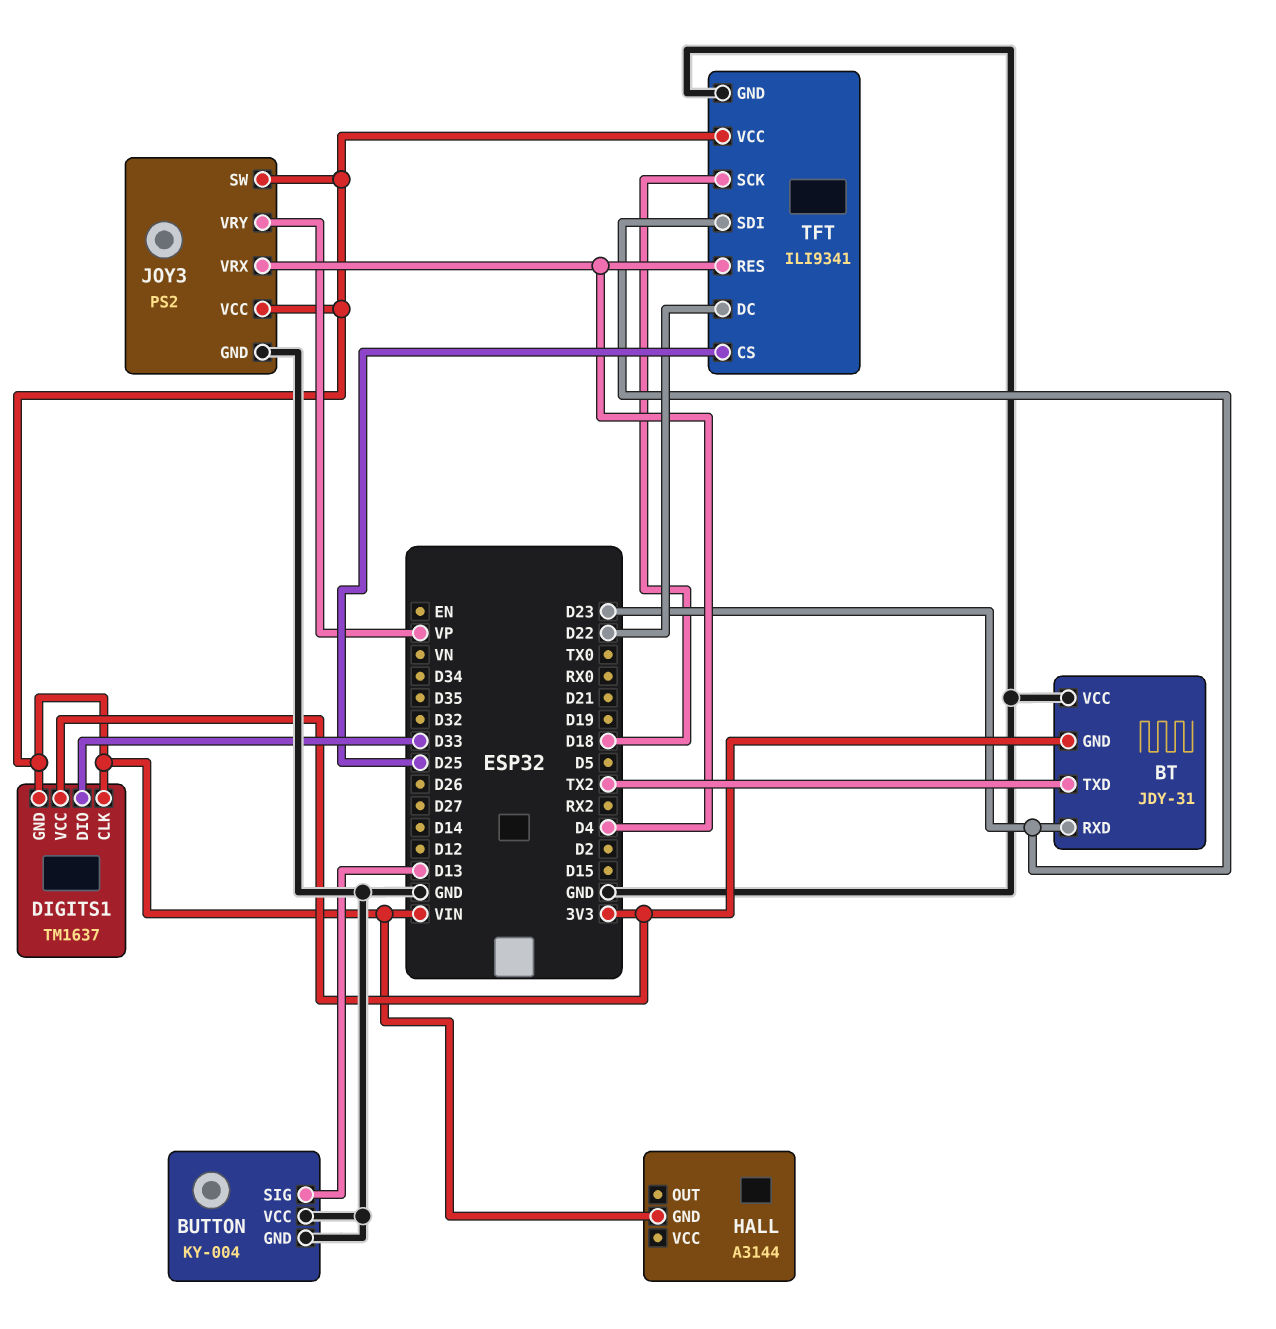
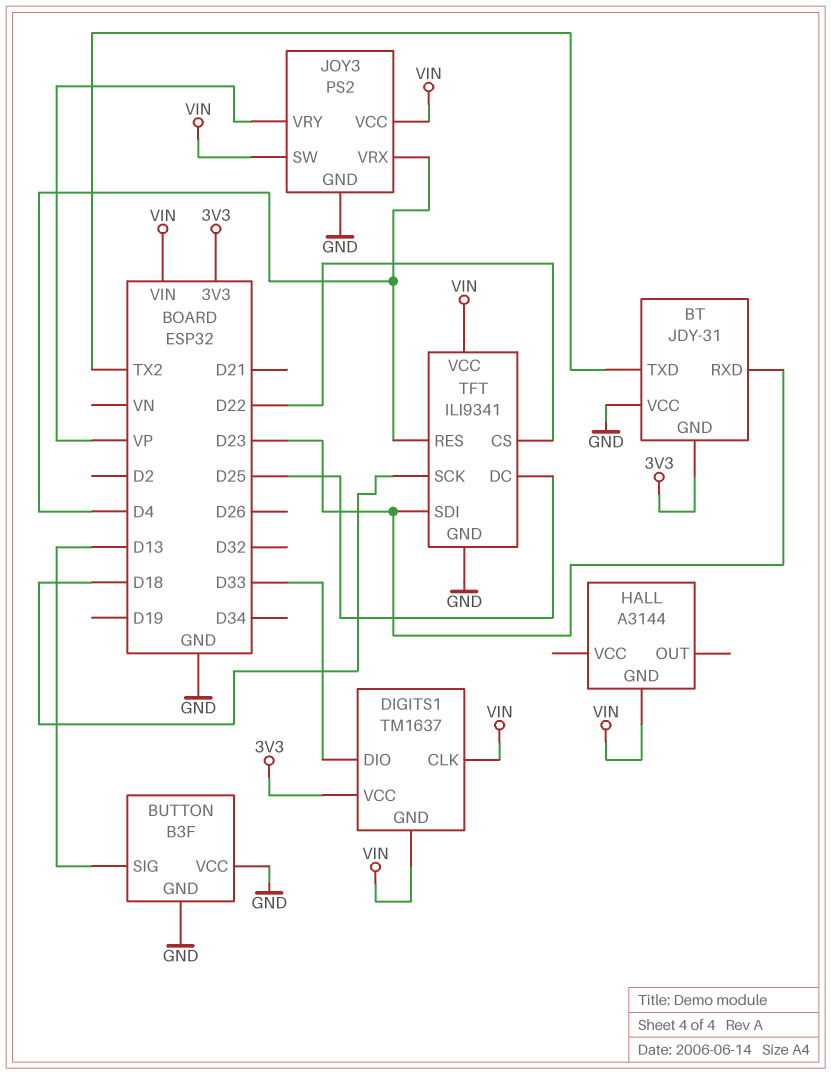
BUTTON: KY-004 -> B3F
TFT pin CS: D25 -> D22
TFT pin DC: D22 -> D25

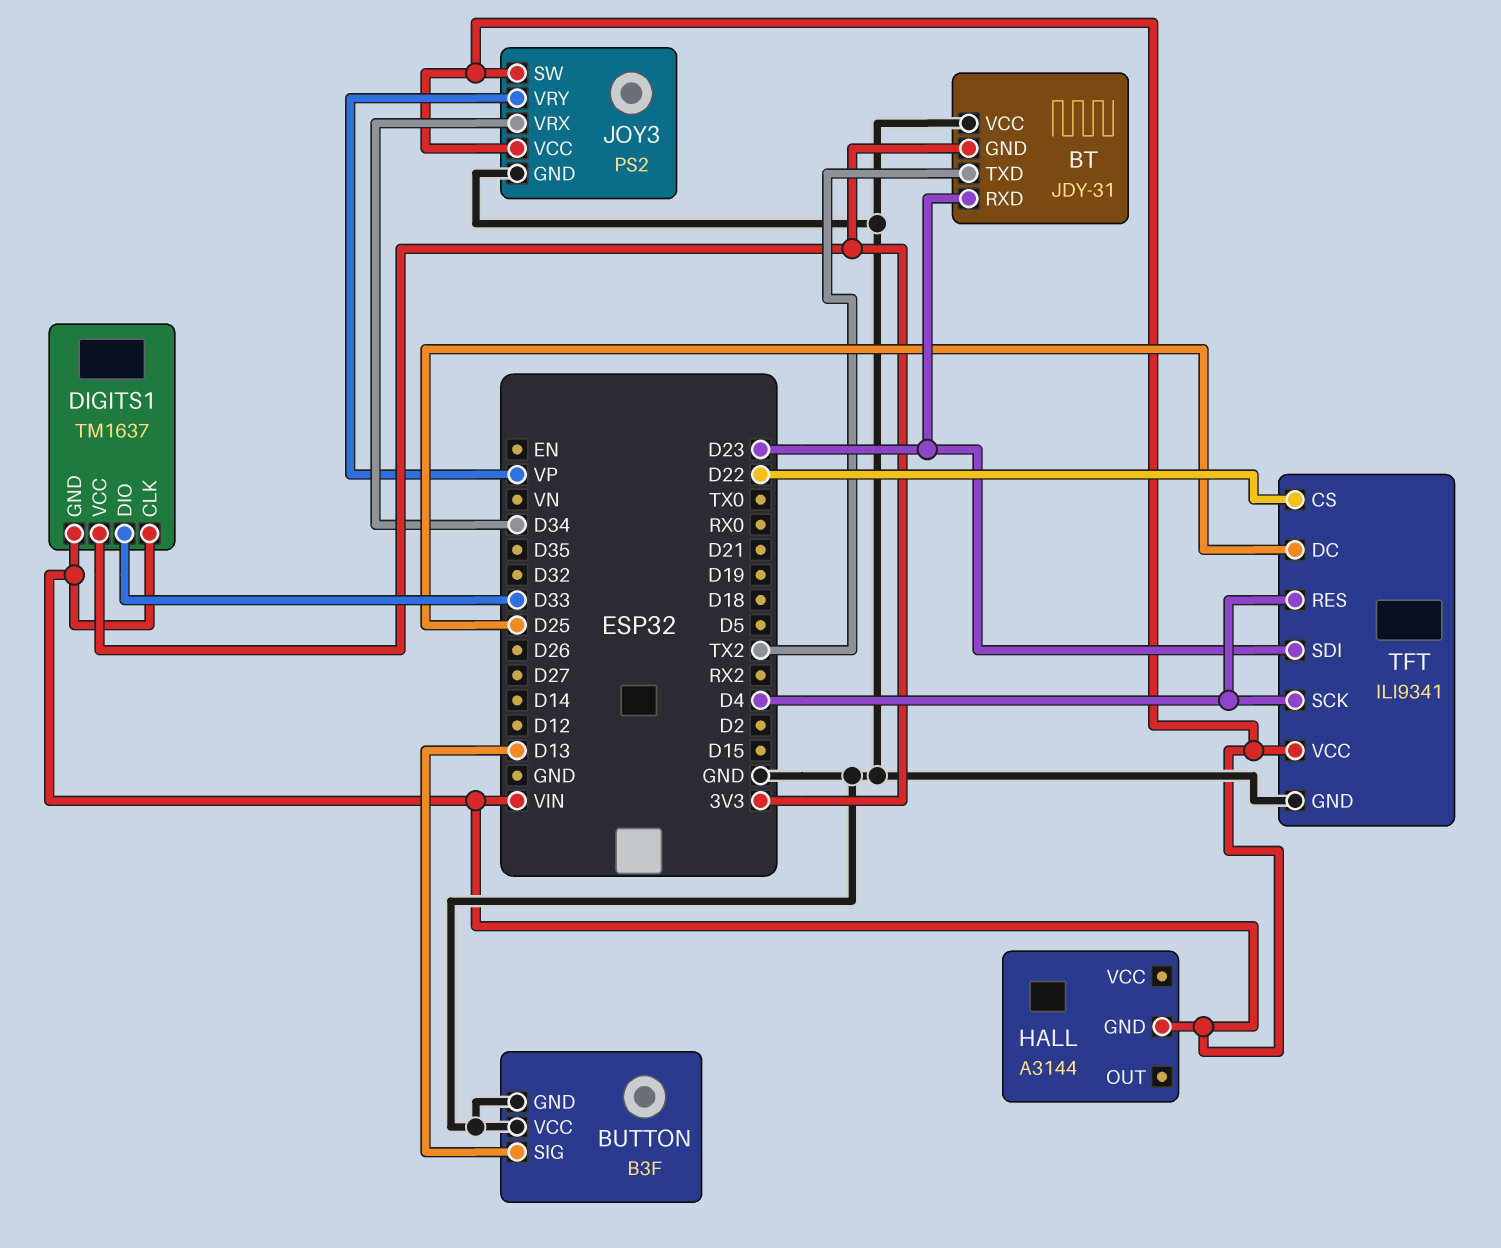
JOY3 pin VRX: D4 -> D34
TFT pin SCK: D18 -> D4

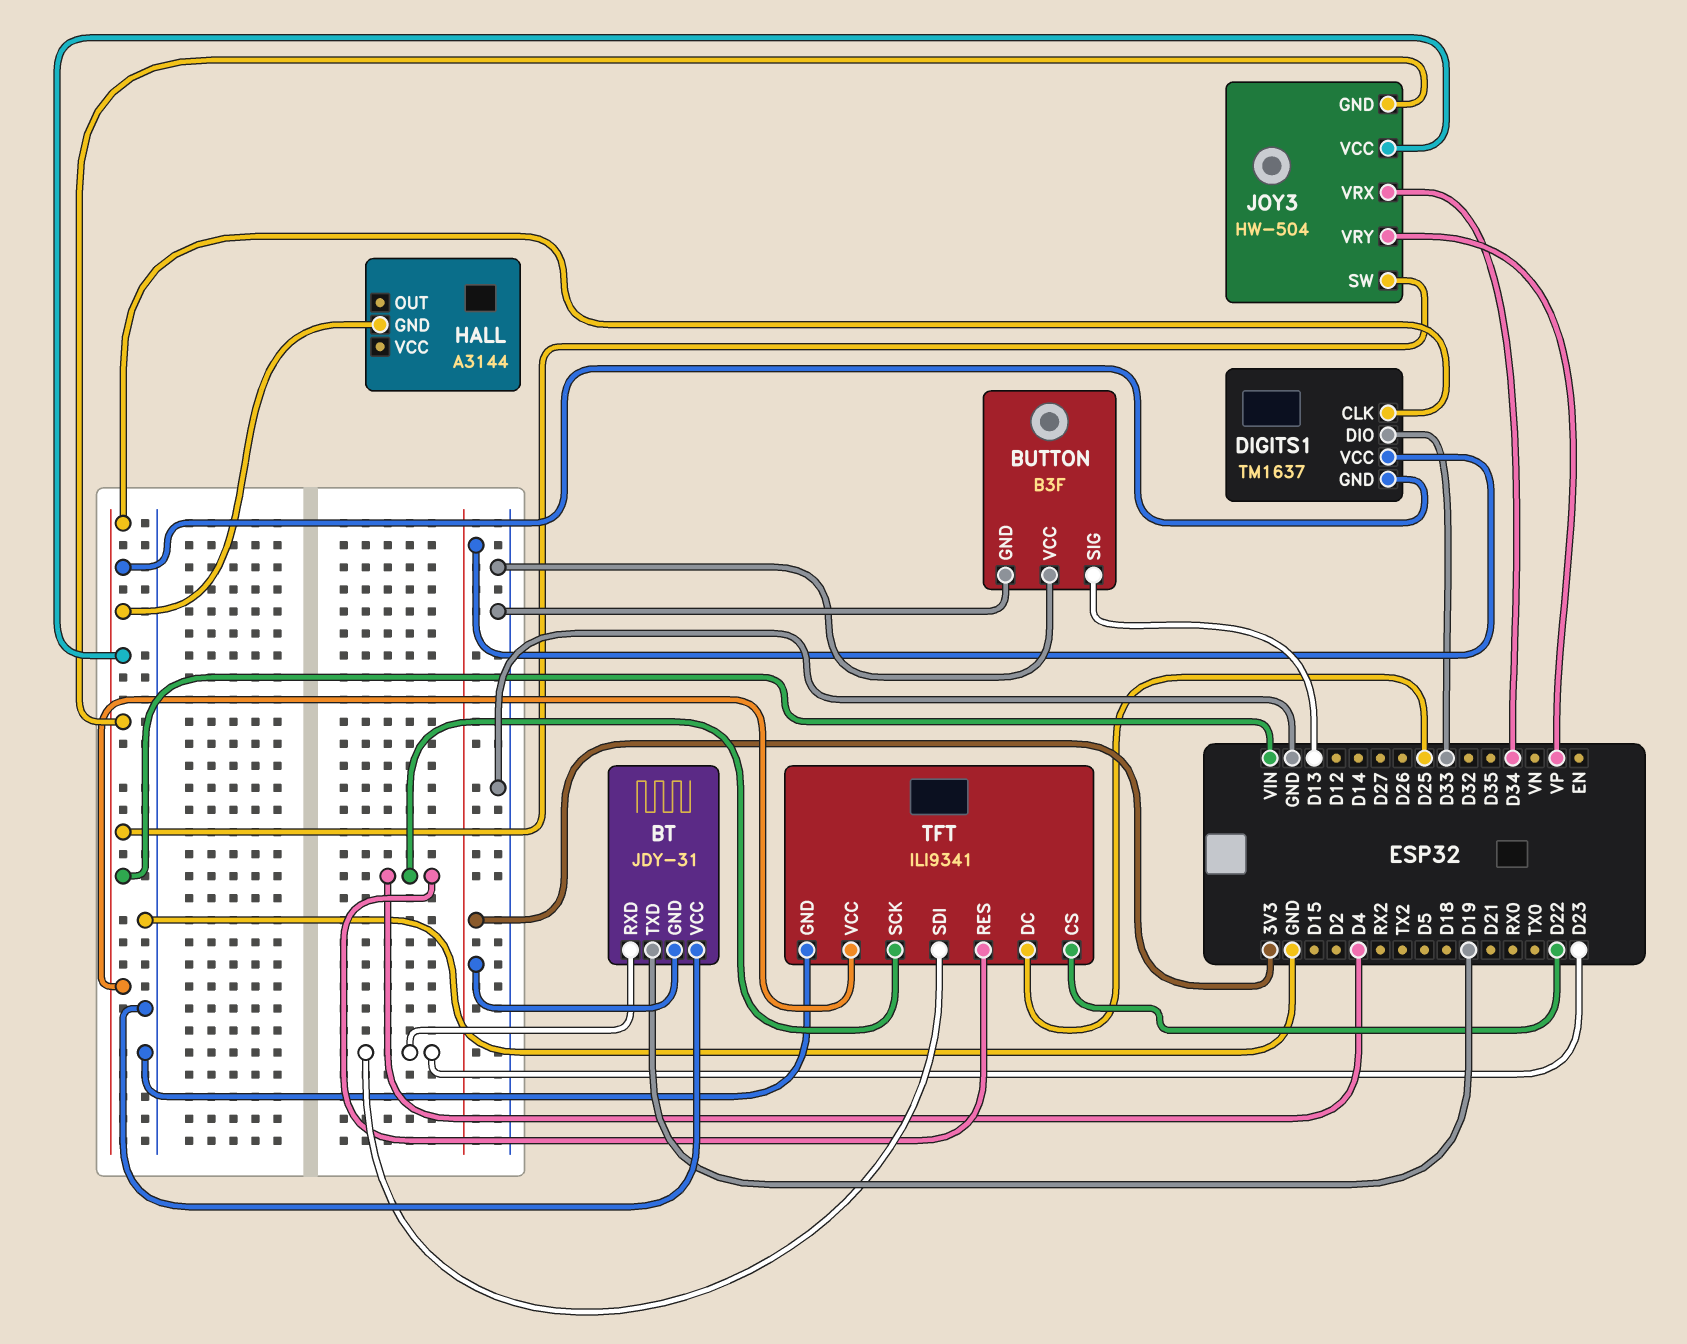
BT pin TXD: TX2 -> D19
JOY3: PS2 -> HW-504
JOY3 pin GND: GND -> VIN

